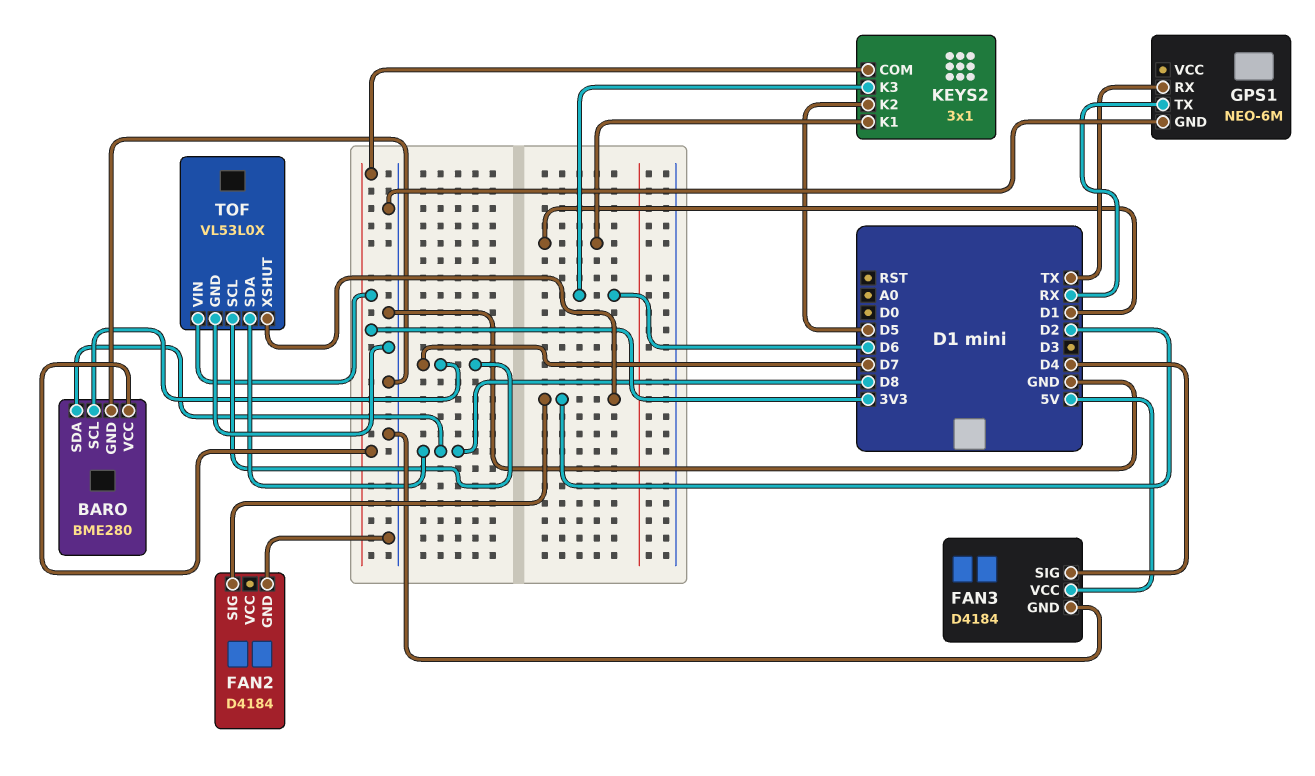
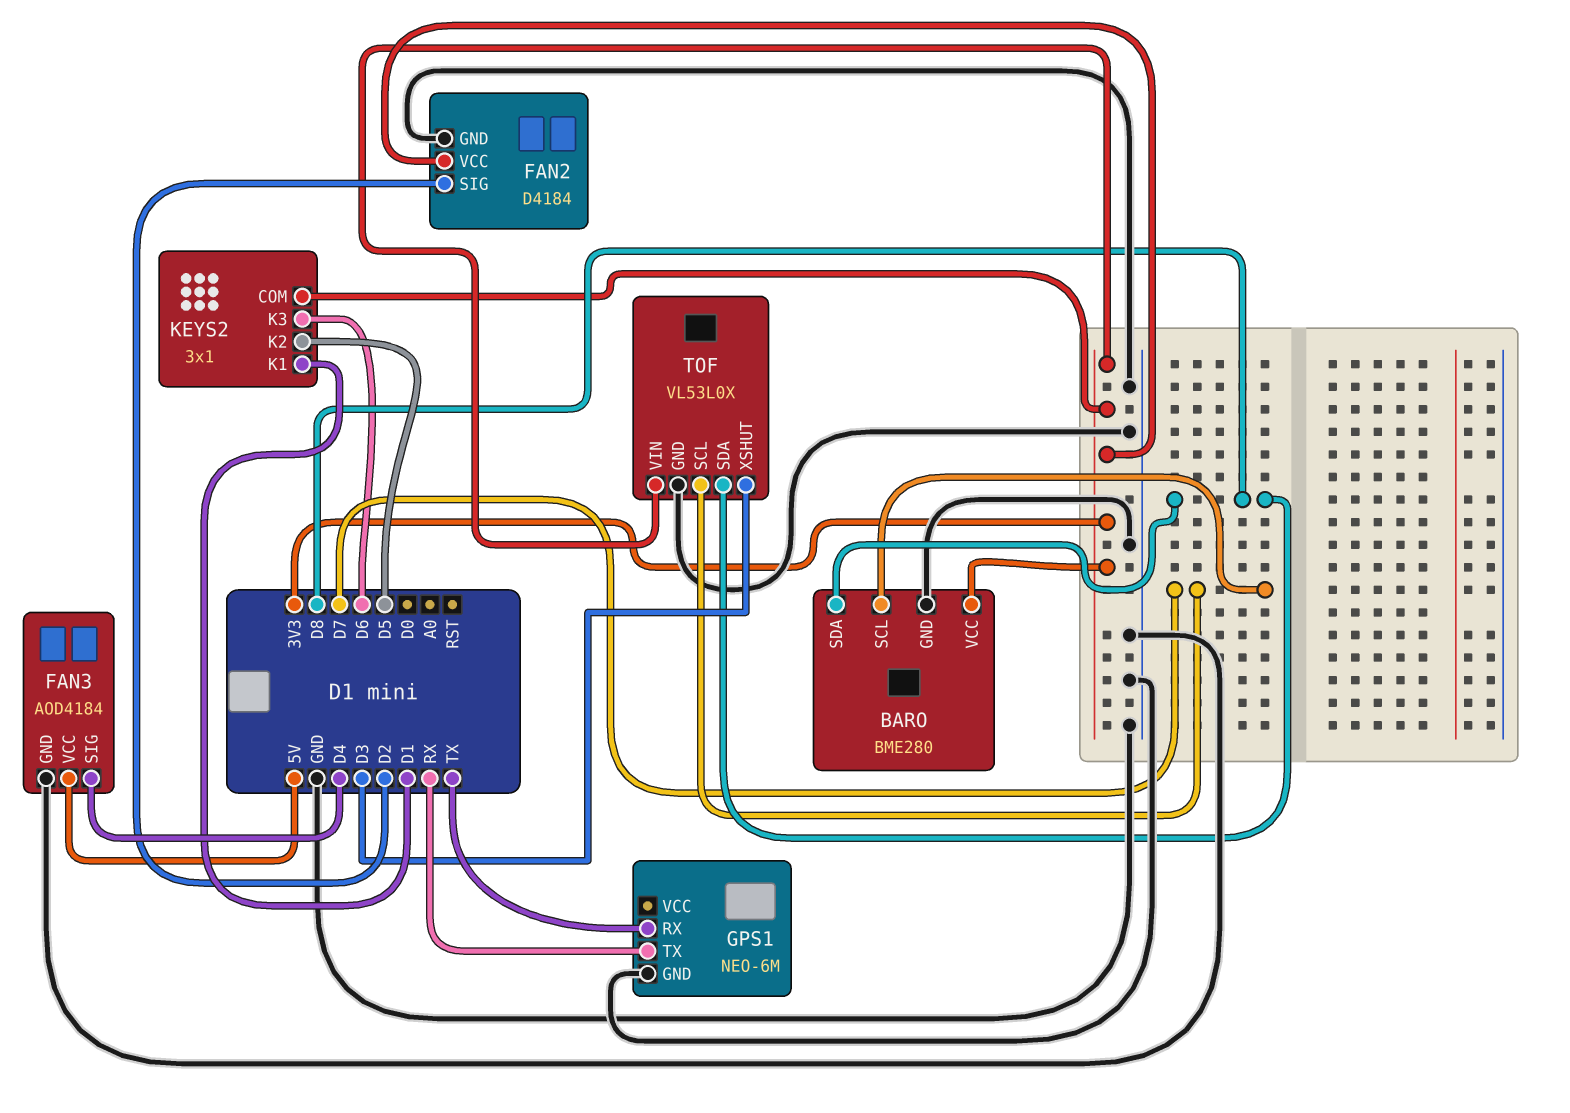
FAN2 pin VCC: none -> 3V3
FAN3: D4184 -> AOD4184
TOF pin XSHUT: D2 -> D3

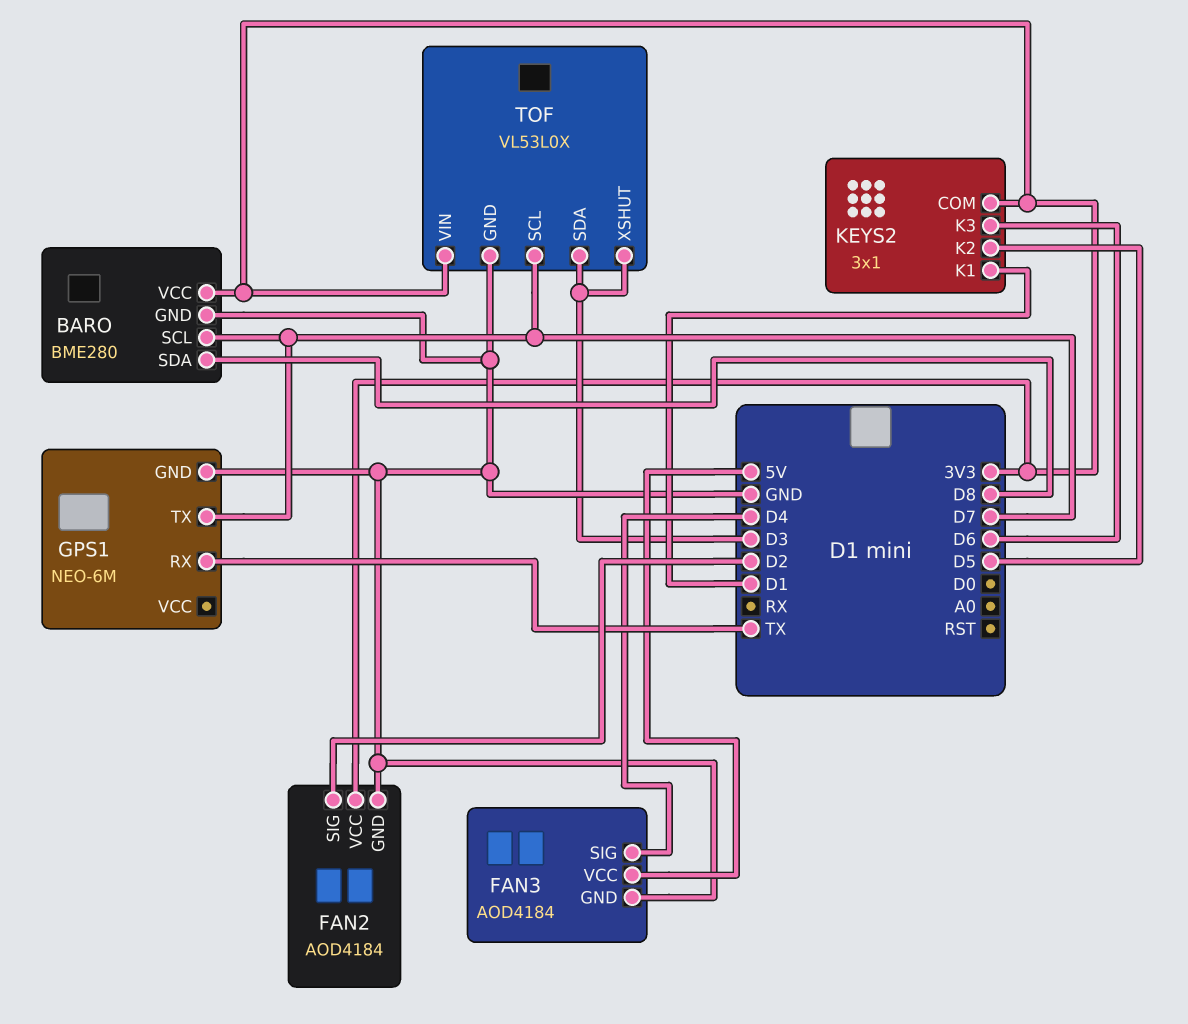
FAN2: D4184 -> AOD4184
GPS1 pin TX: RX -> D7
TOF pin SDA: D8 -> D3

